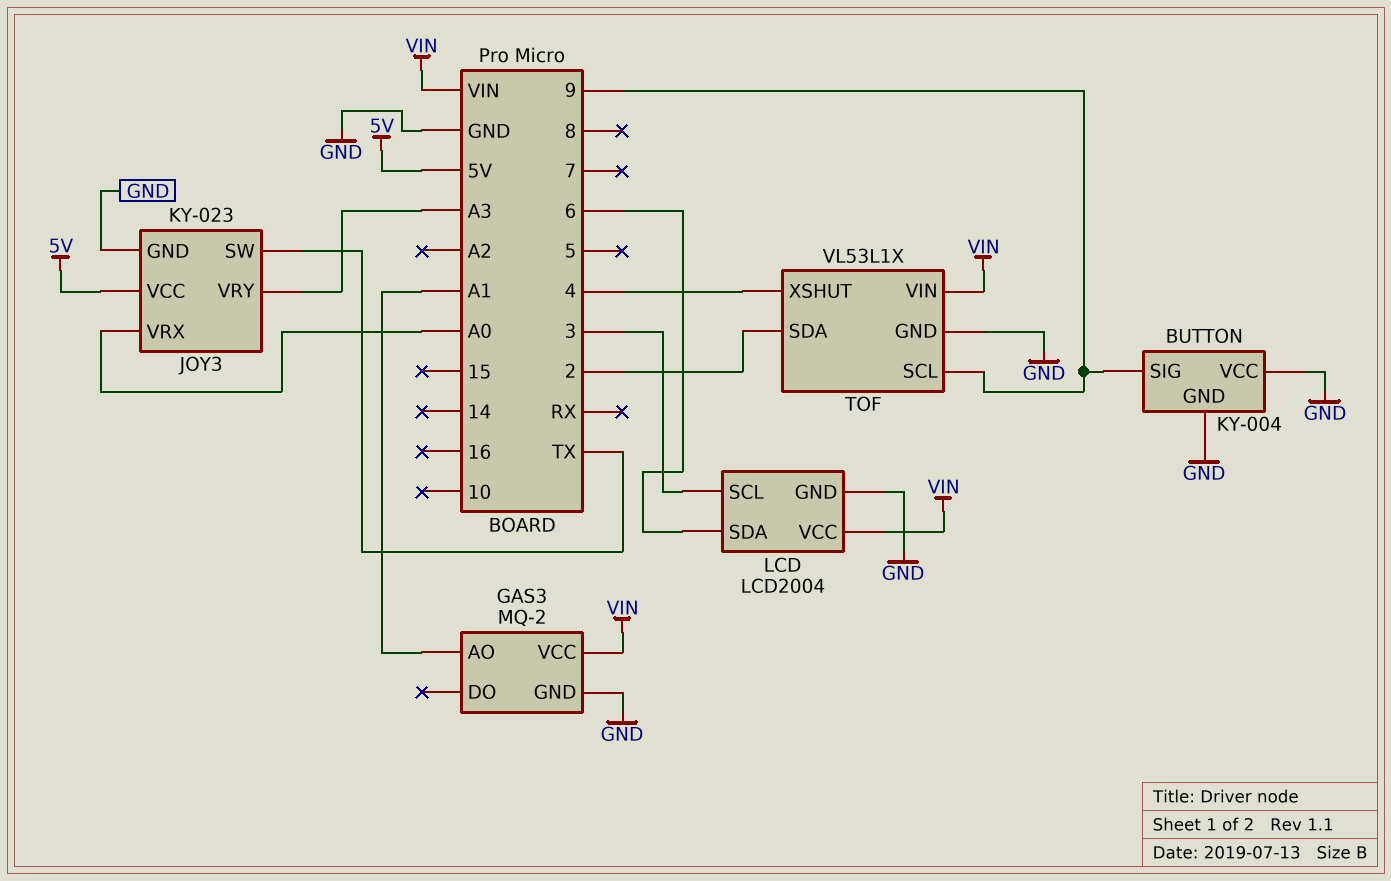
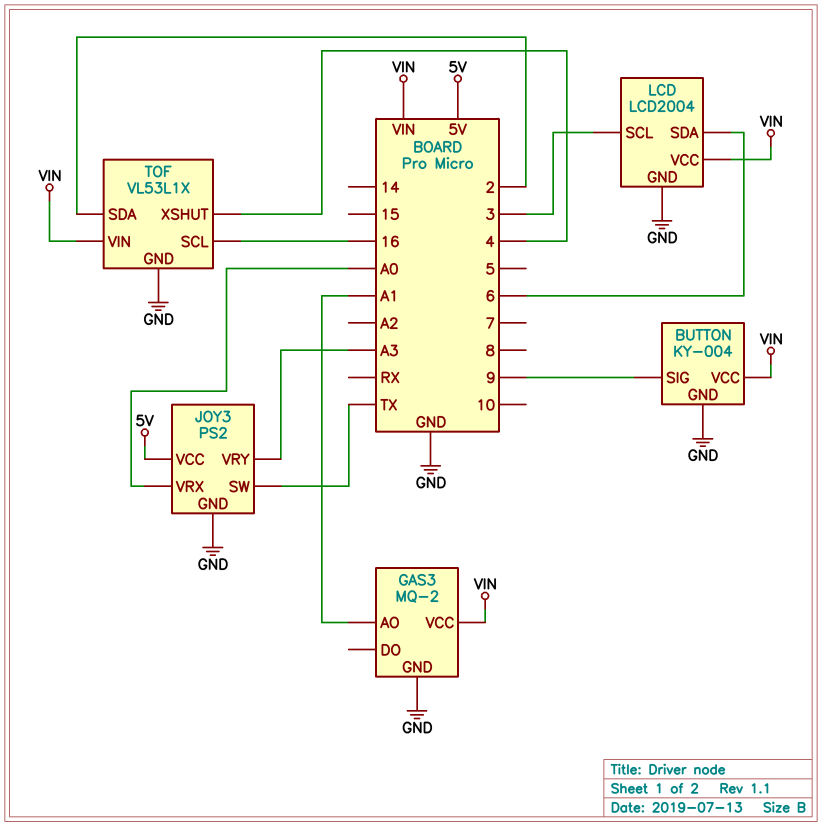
BUTTON pin VCC: GND -> VIN
JOY3: KY-023 -> PS2
TOF pin SCL: 9 -> 16

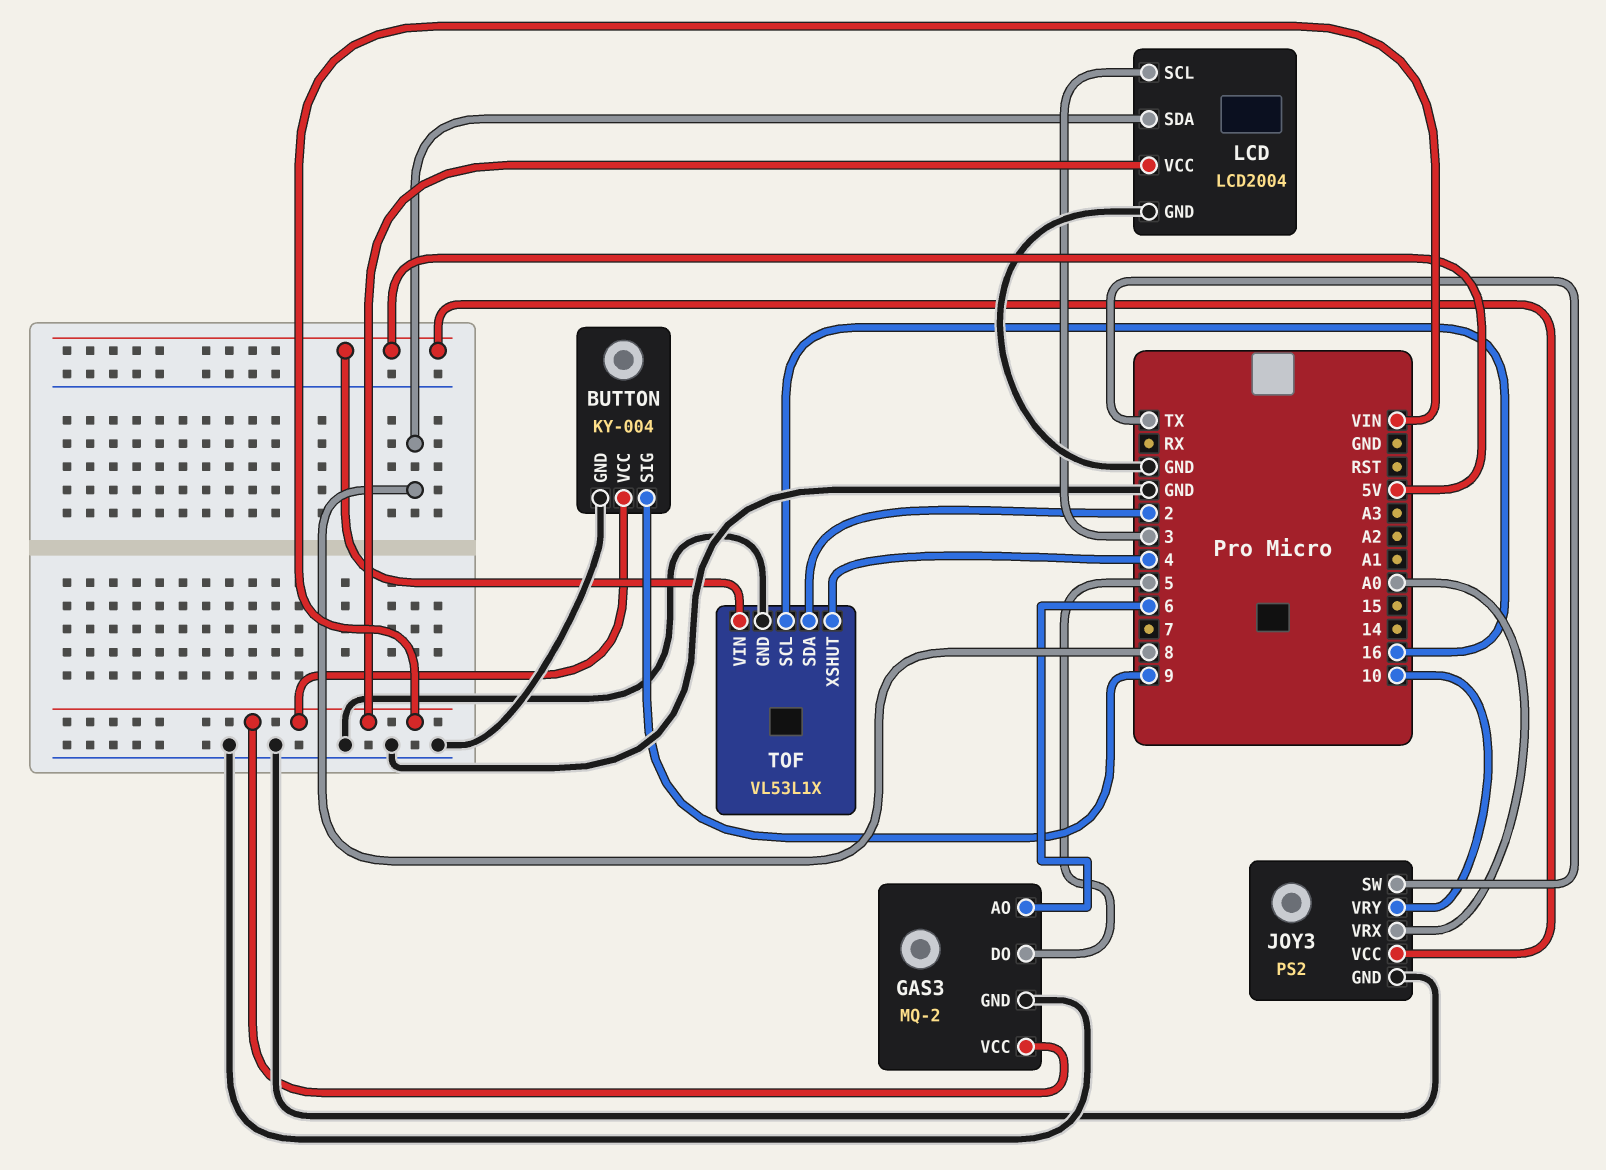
GAS3 pin AO: A1 -> 6
GAS3 pin DO: none -> 5
JOY3 pin VRY: A3 -> 10
LCD pin SDA: 6 -> 8
TOF pin VIN: VIN -> 5V

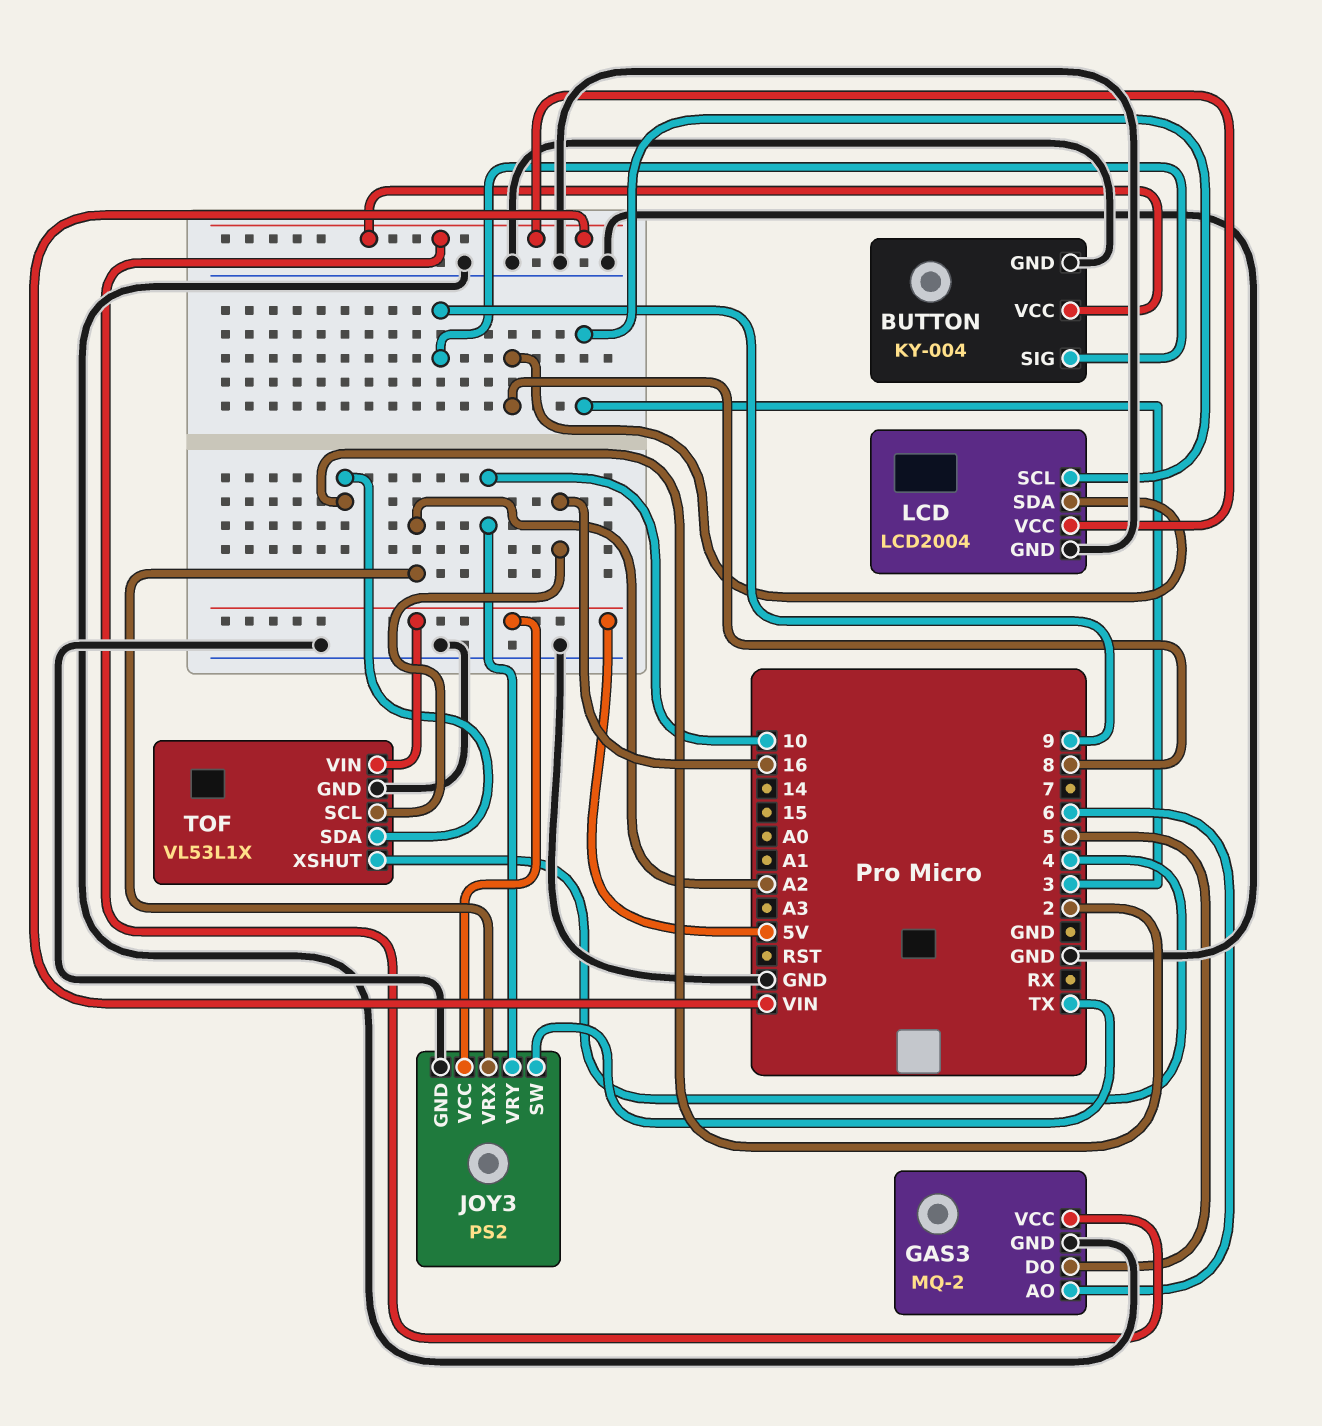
JOY3 pin VRX: A0 -> A2

